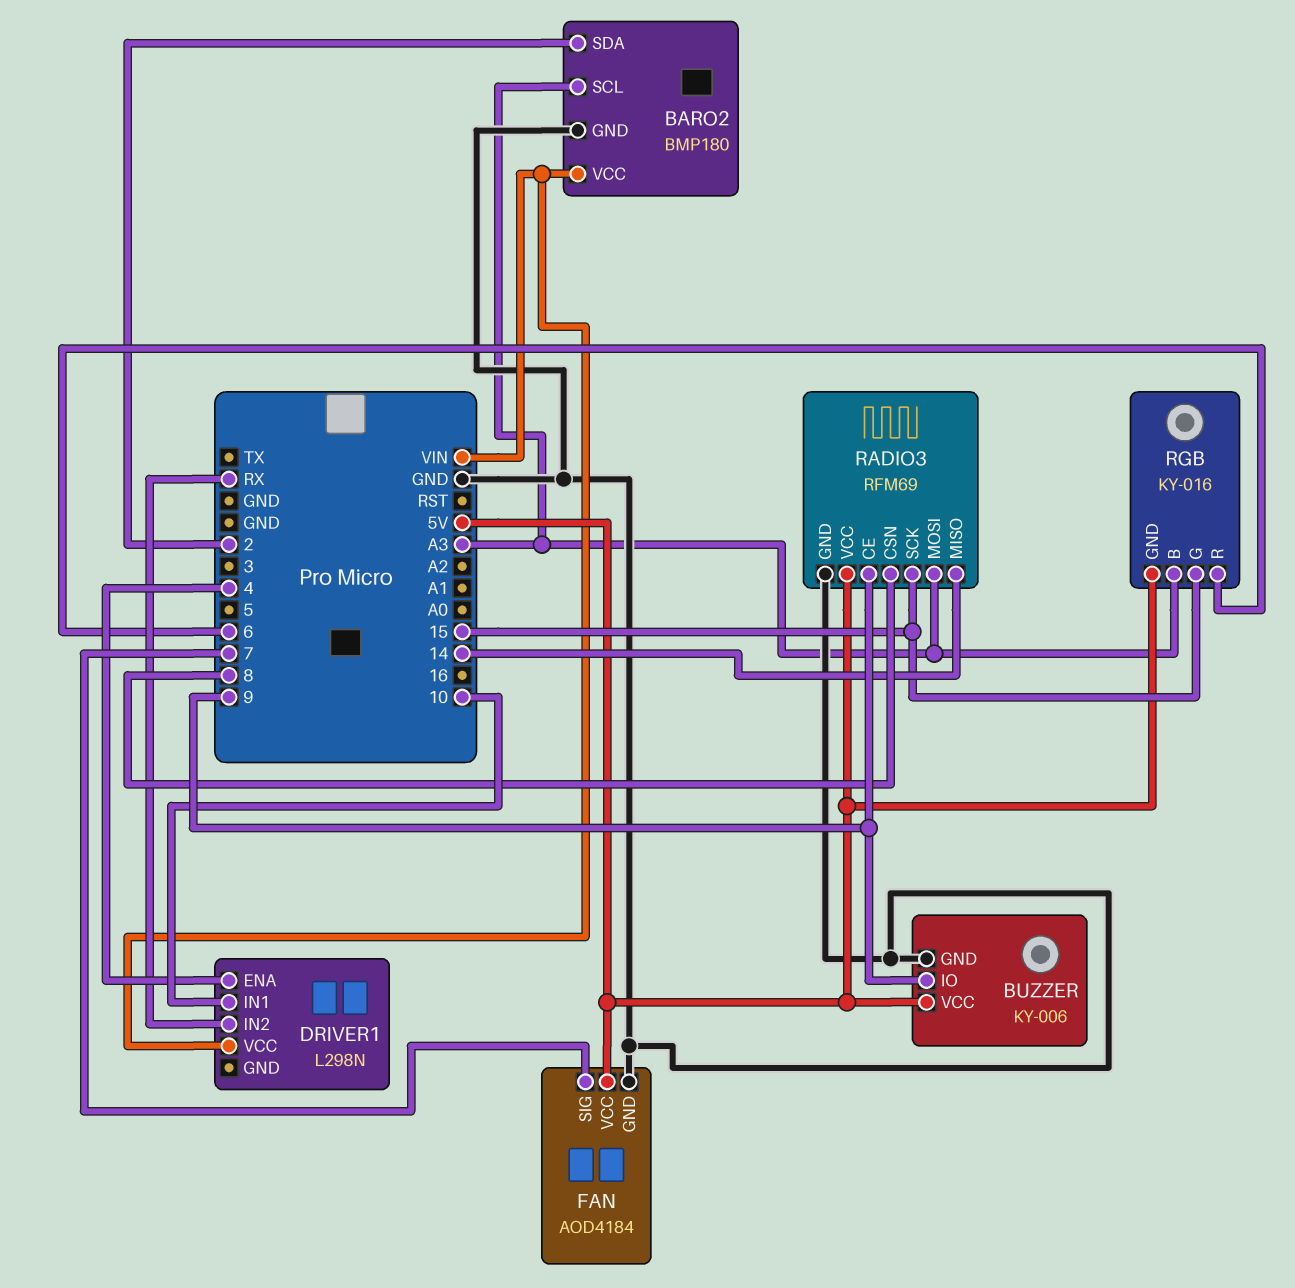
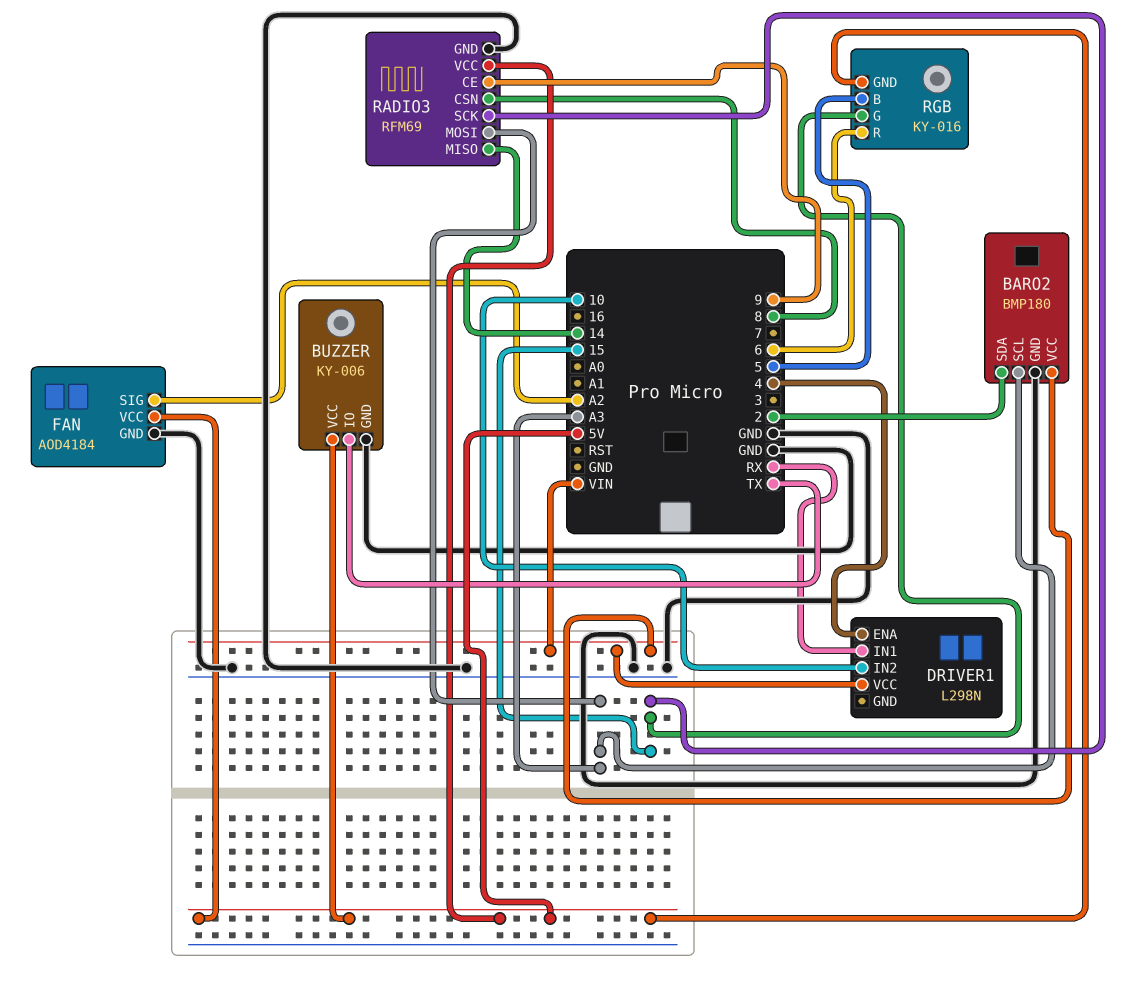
BUZZER pin IO: 9 -> TX
DRIVER1 pin IN1: 10 -> RX
DRIVER1 pin IN2: RX -> 10
FAN pin SIG: 7 -> A2
RGB pin B: A3 -> 5

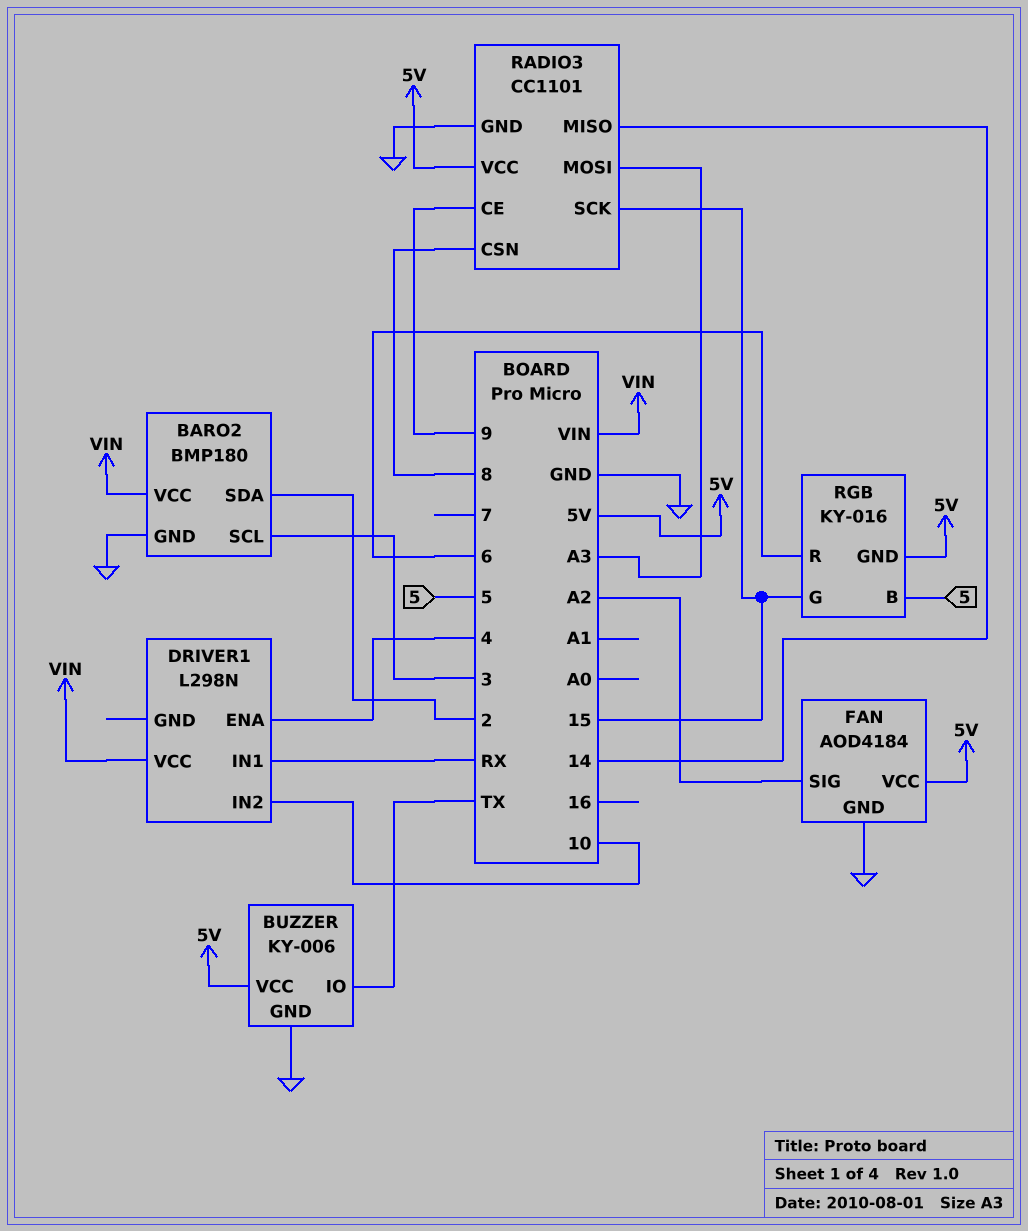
BARO2 pin SCL: A3 -> 3
RADIO3: RFM69 -> CC1101

